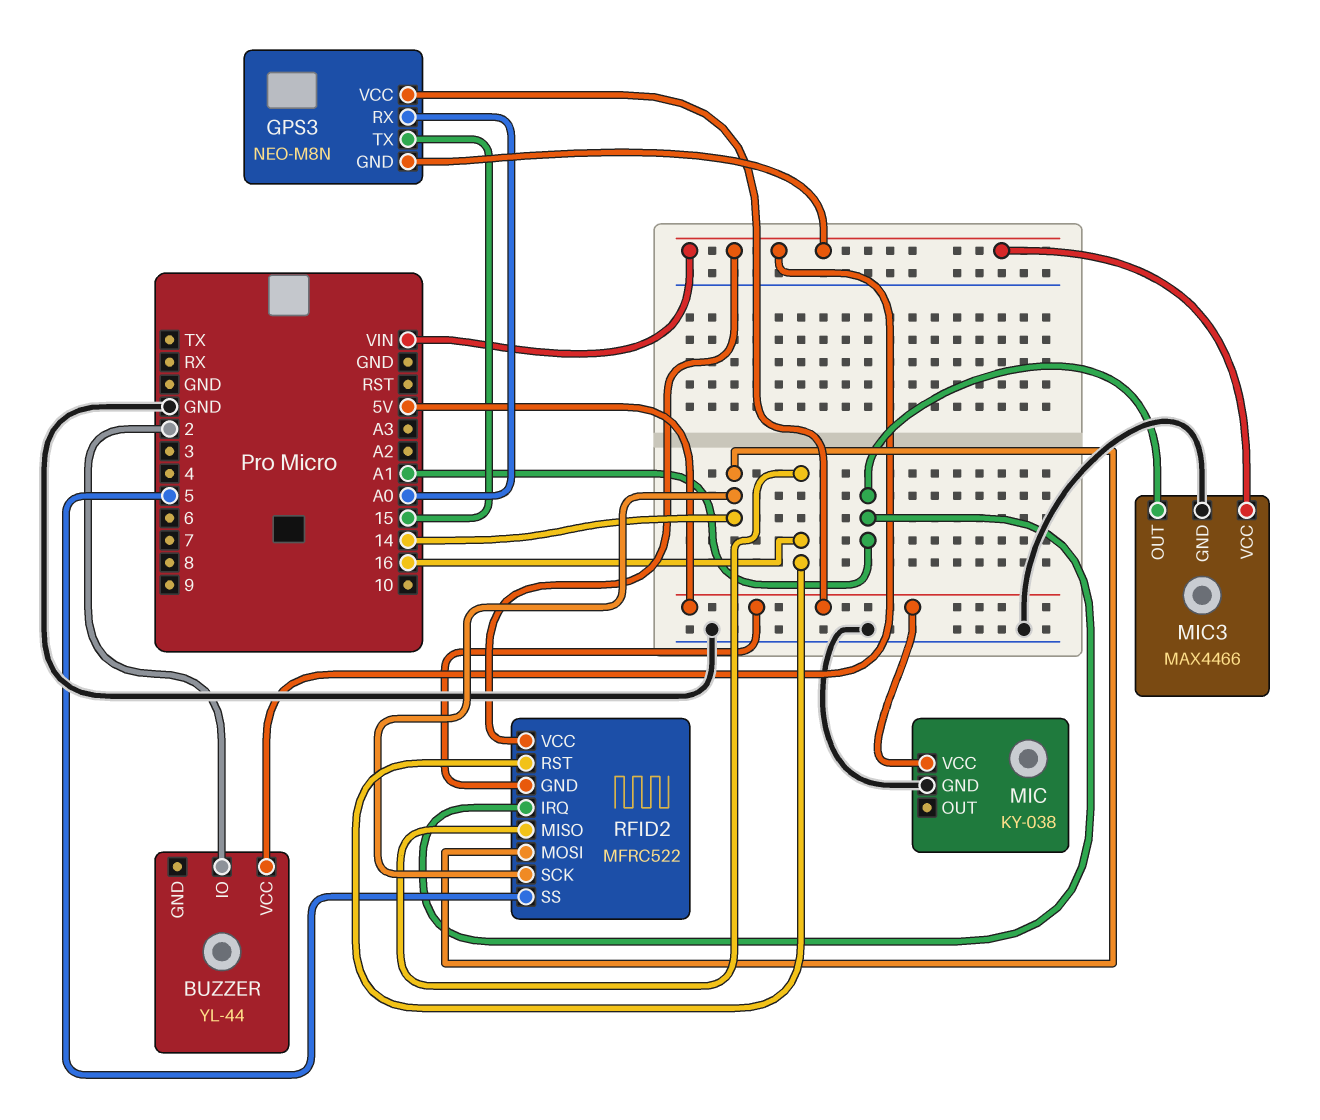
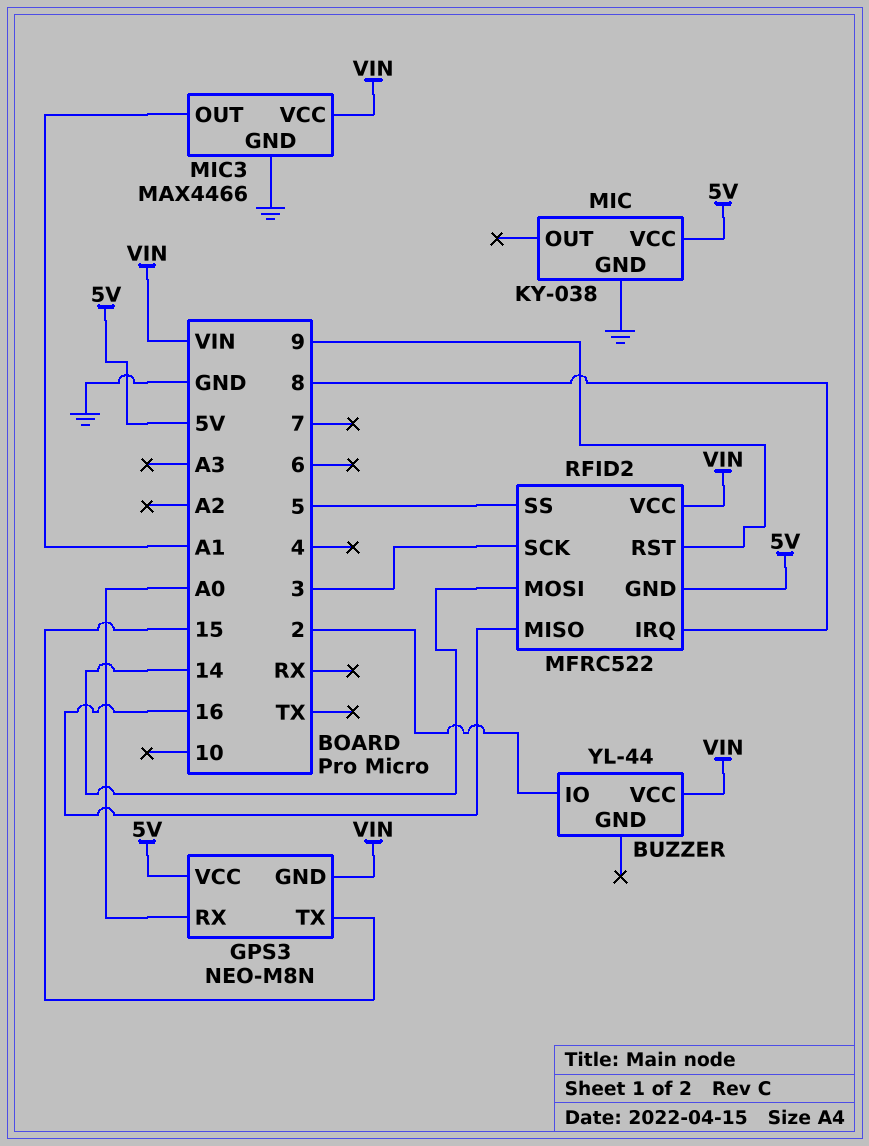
RFID2 pin IRQ: A1 -> 8
RFID2 pin RST: 16 -> 9
RFID2 pin SCK: 14 -> 3

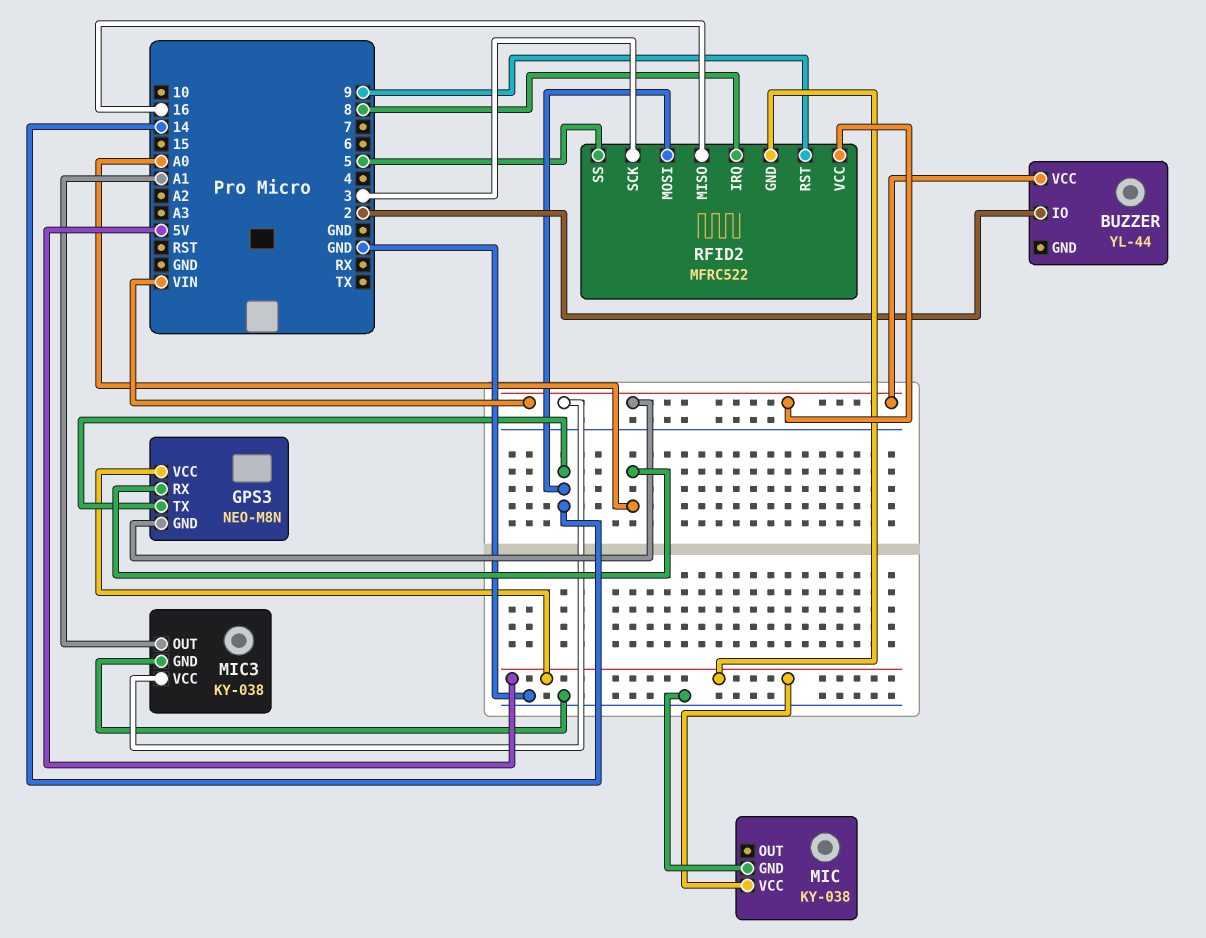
GPS3 pin TX: 15 -> 14
MIC3: MAX4466 -> KY-038

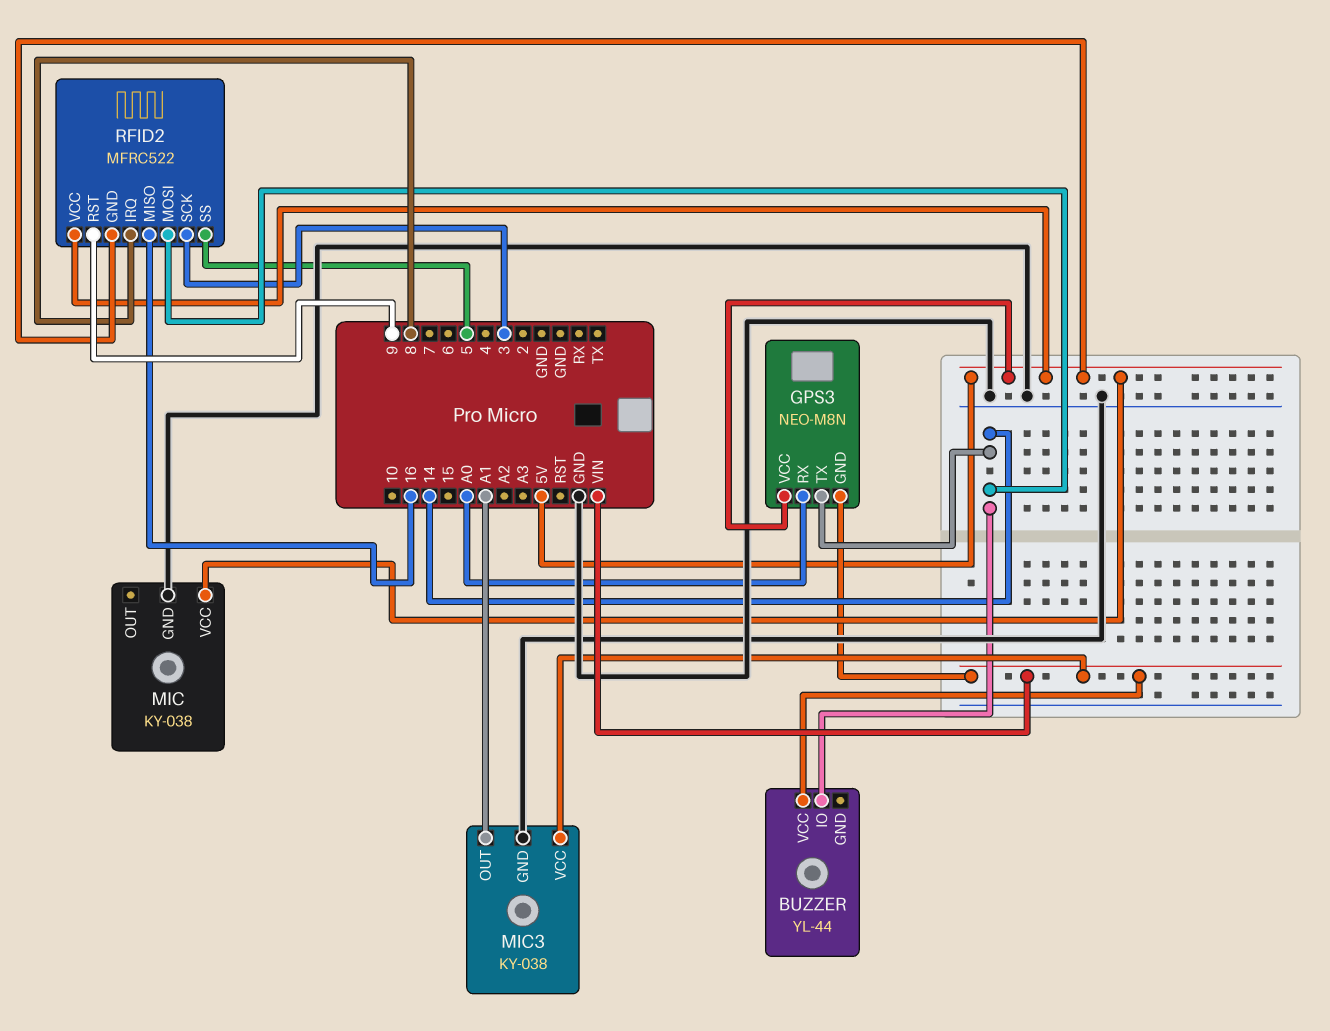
BUZZER pin IO: 2 -> 14
RFID2 pin VCC: VIN -> 5V

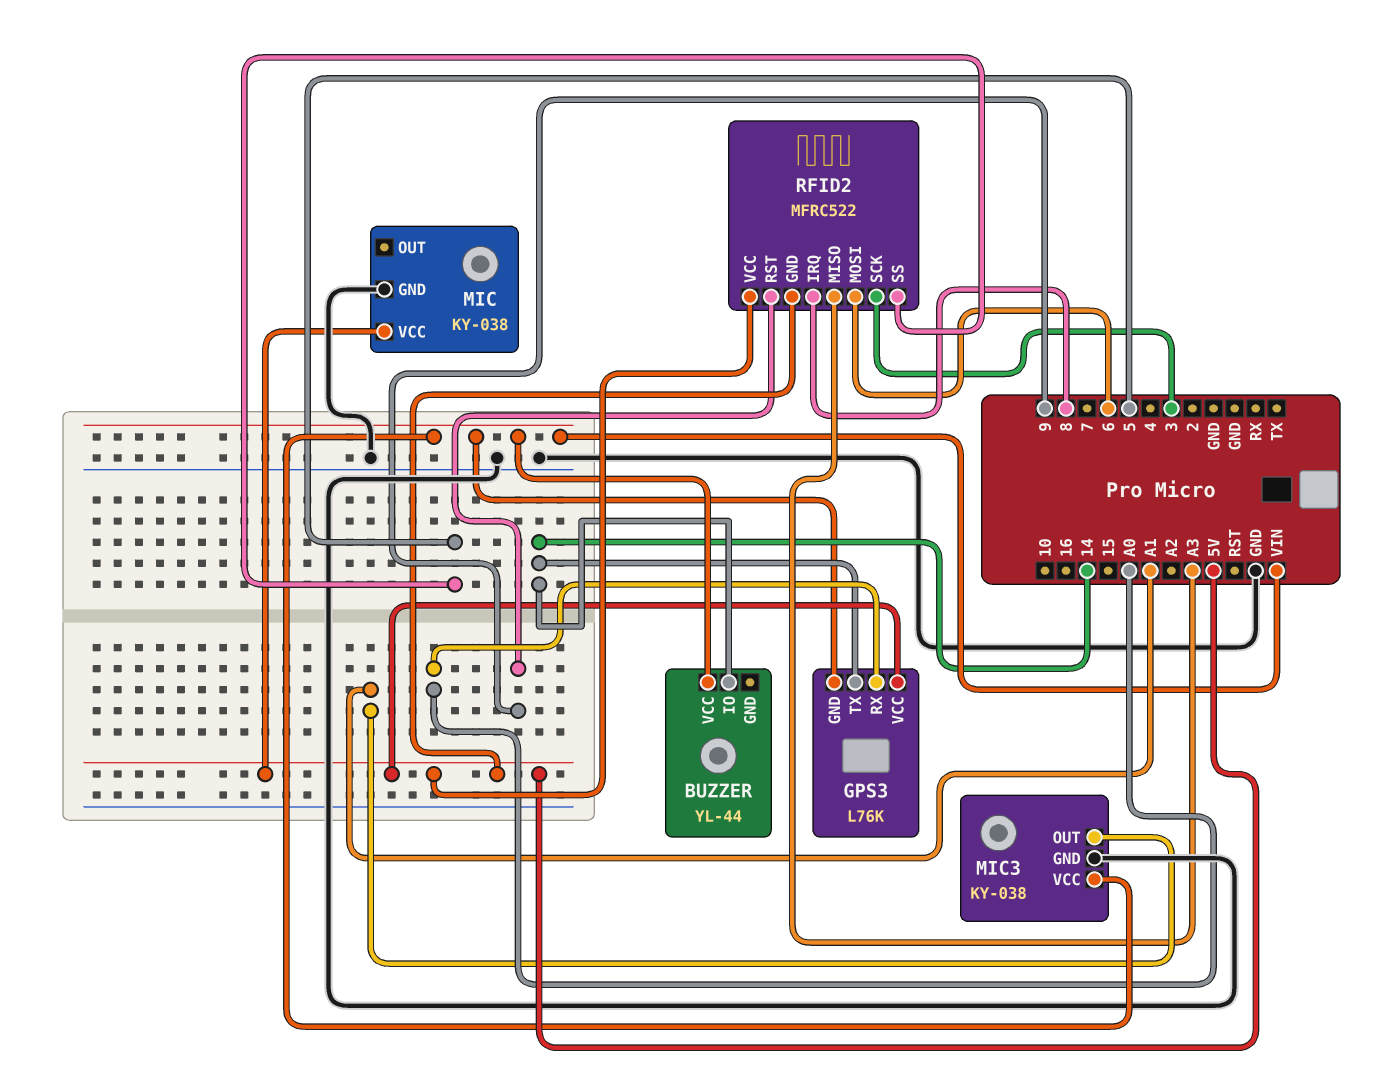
GPS3: NEO-M8N -> L76K
RFID2 pin MISO: 16 -> A3
RFID2 pin MOSI: 14 -> 6

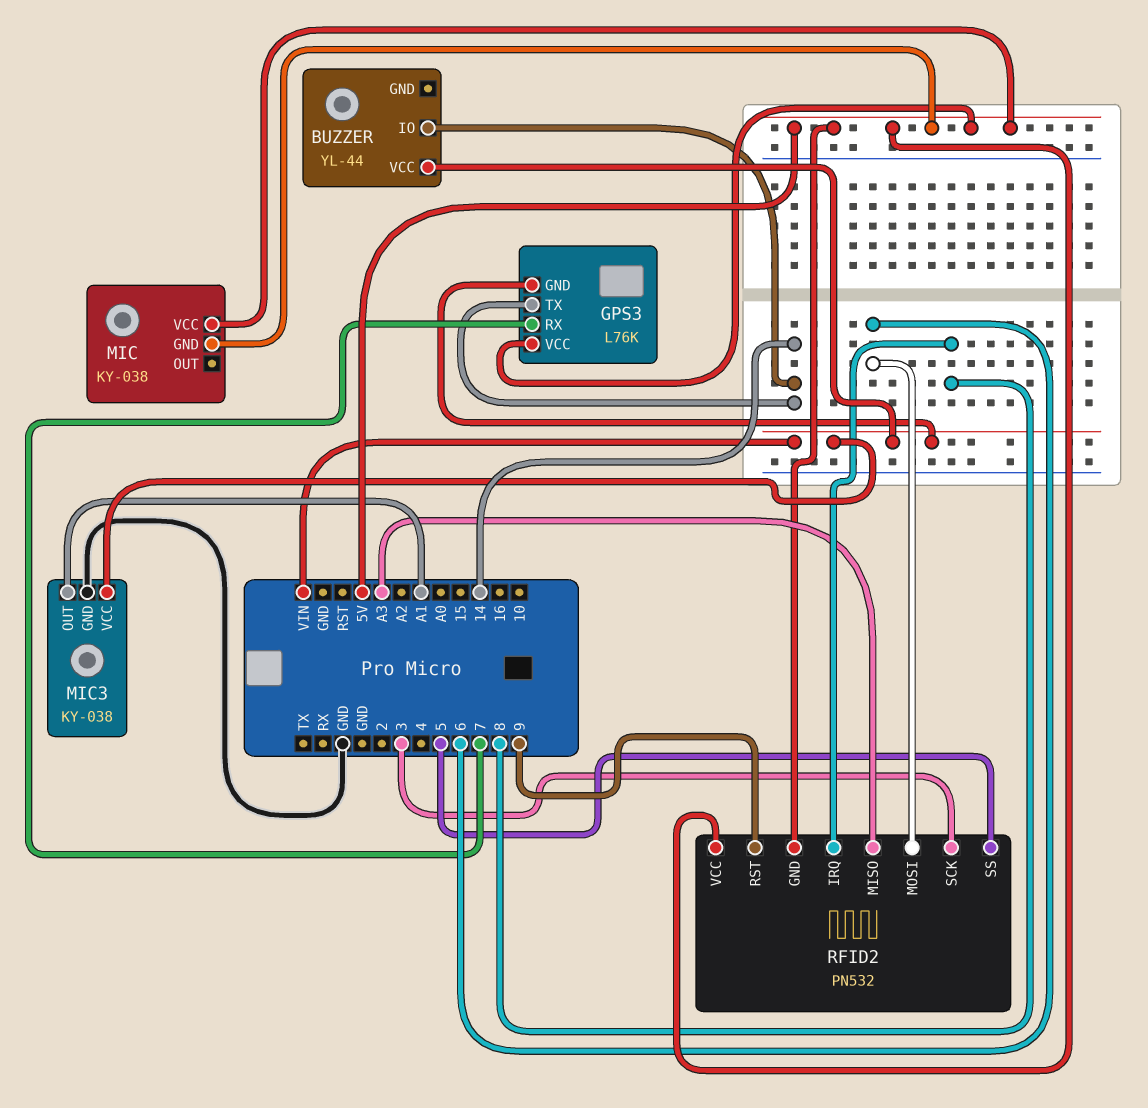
GPS3 pin RX: A0 -> 7
MIC pin GND: GND -> 5V
RFID2: MFRC522 -> PN532

